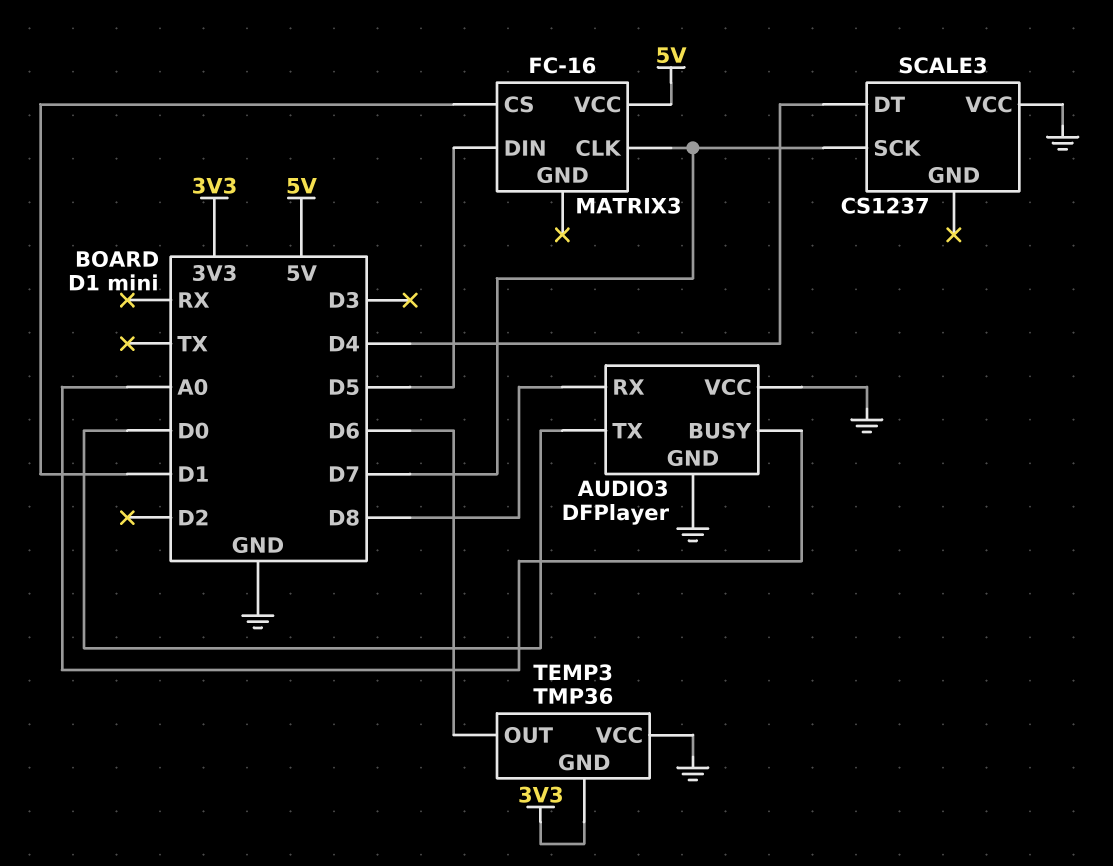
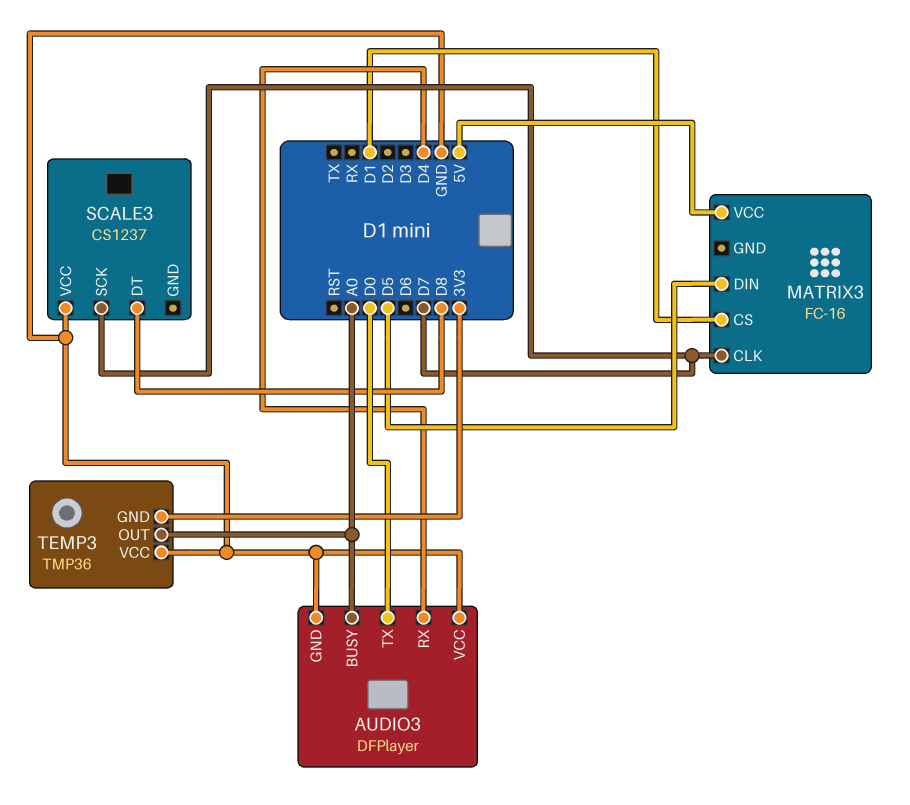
AUDIO3 pin RX: D8 -> D4
SCALE3 pin DT: D4 -> D8
TEMP3 pin OUT: D6 -> A0

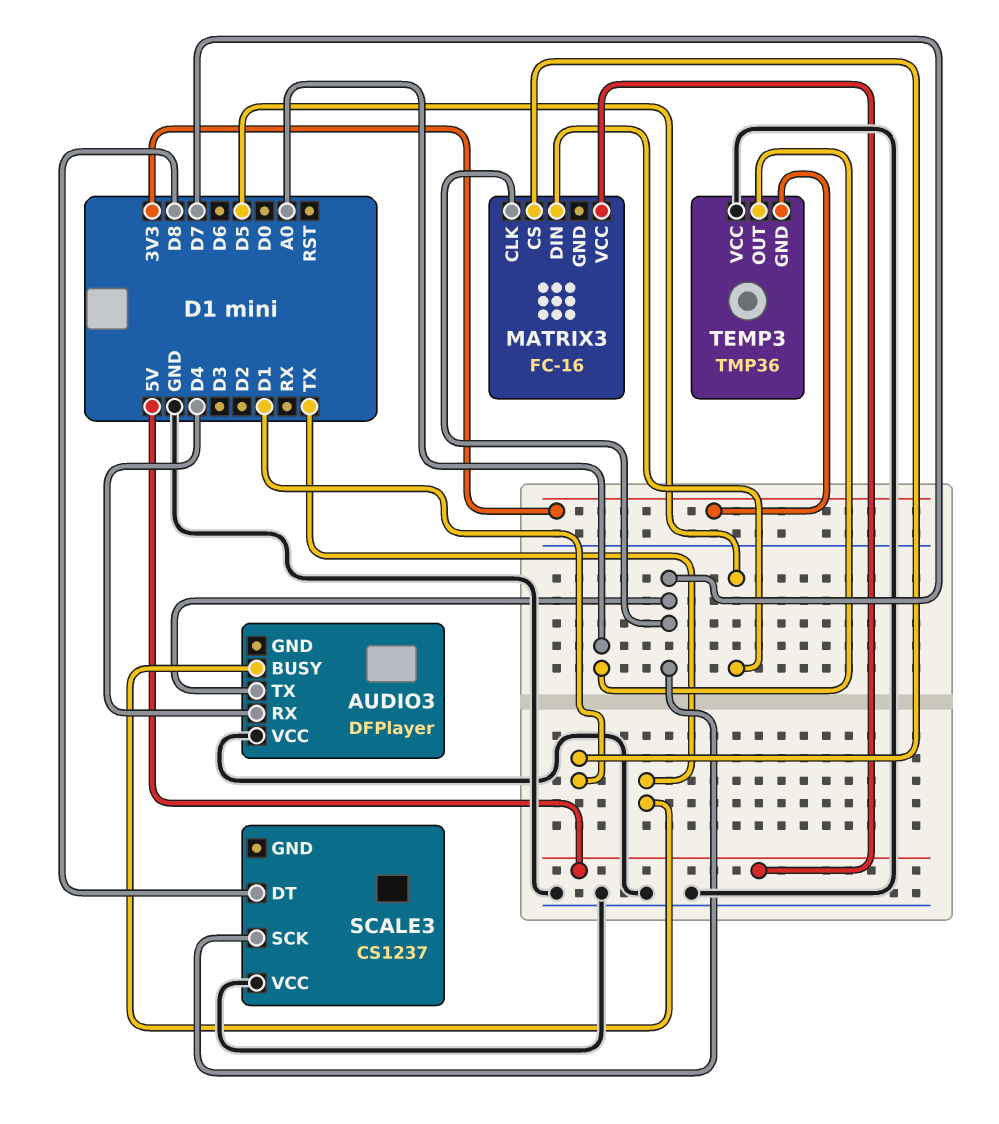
AUDIO3 pin BUSY: A0 -> TX
AUDIO3 pin GND: GND -> none
AUDIO3 pin TX: D0 -> D7

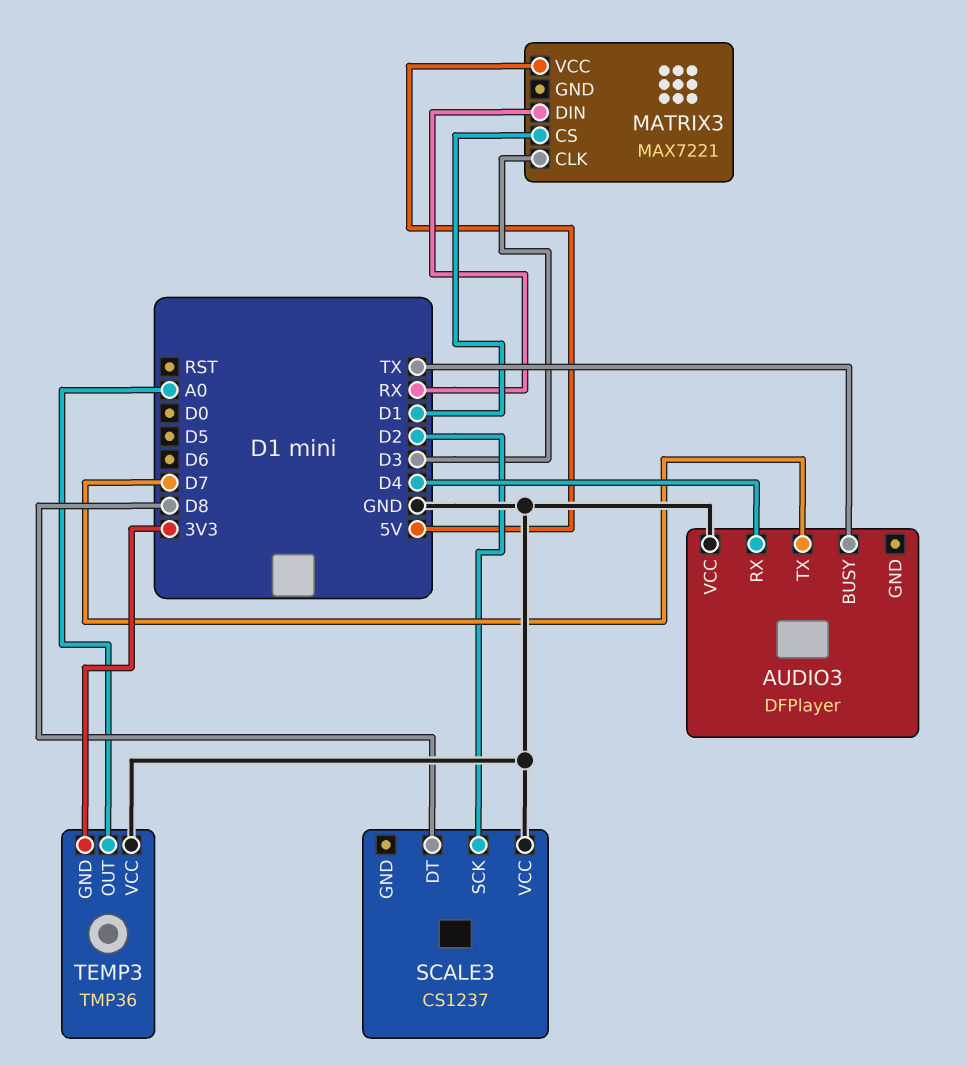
MATRIX3: FC-16 -> MAX7221
MATRIX3 pin CLK: D7 -> D3
MATRIX3 pin DIN: D5 -> RX
SCALE3 pin SCK: D7 -> D2

